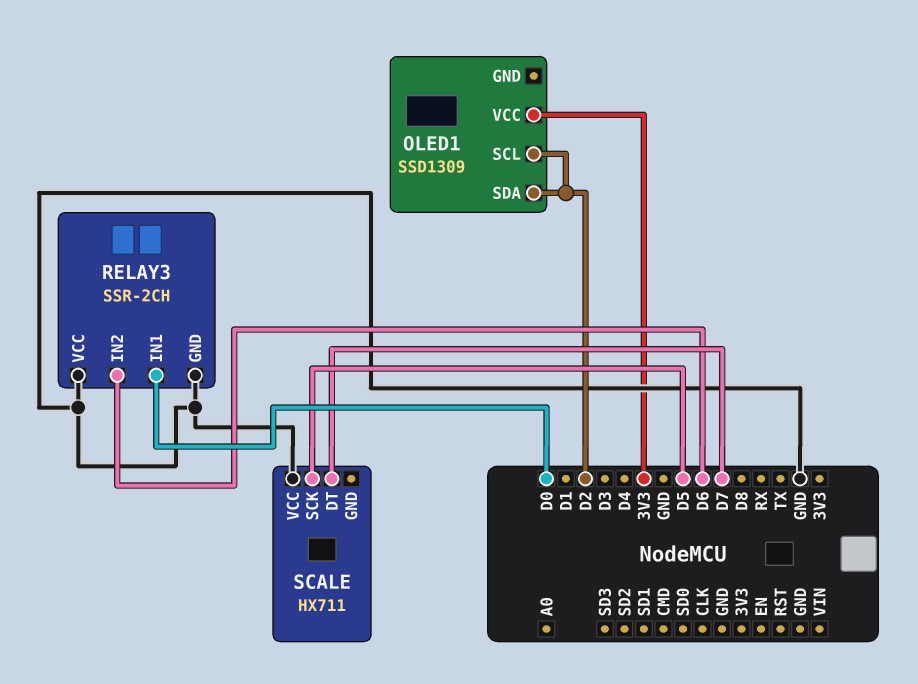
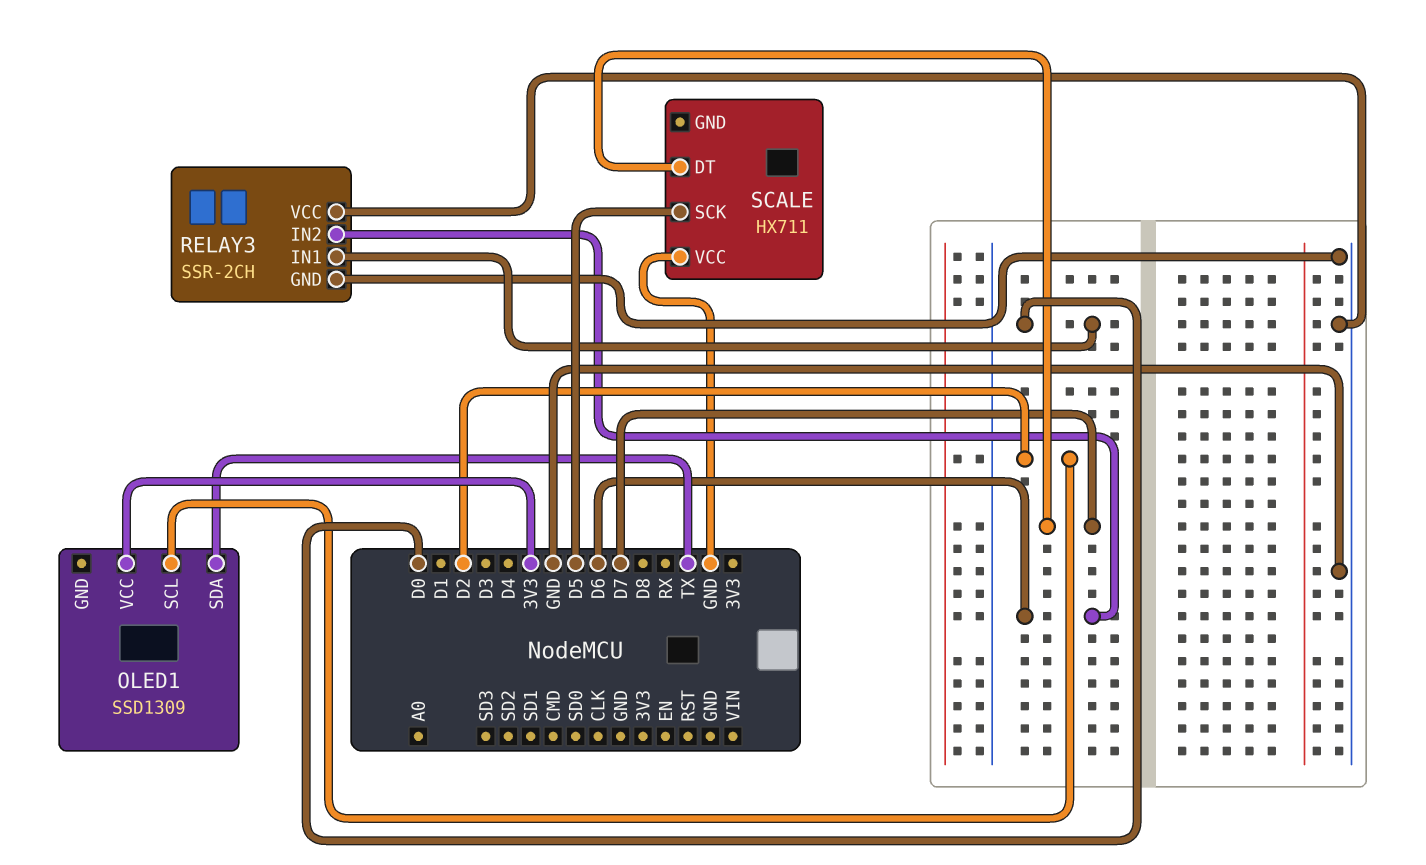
OLED1 pin SDA: D2 -> TX

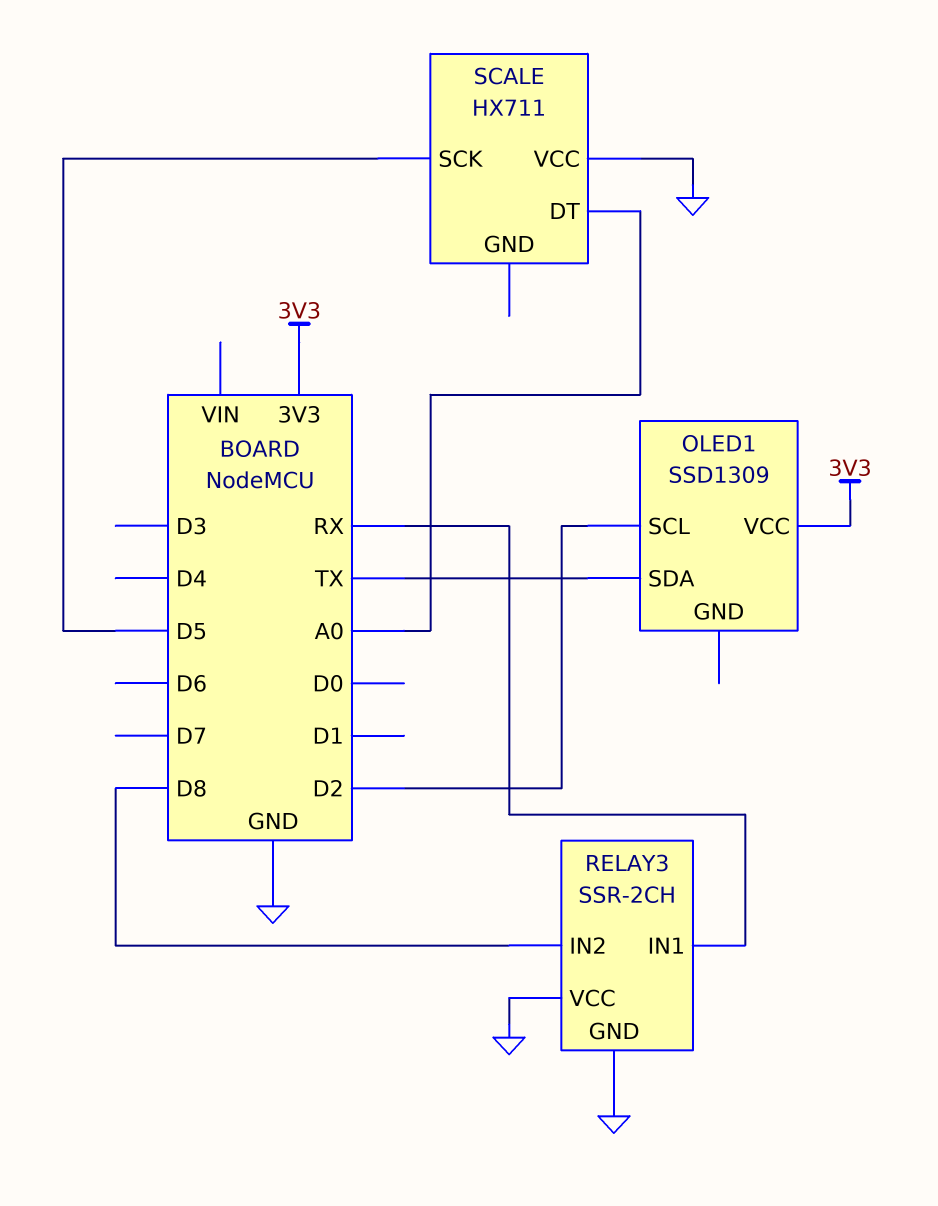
RELAY3 pin IN1: D0 -> RX
RELAY3 pin IN2: D6 -> D8
SCALE pin DT: D7 -> A0

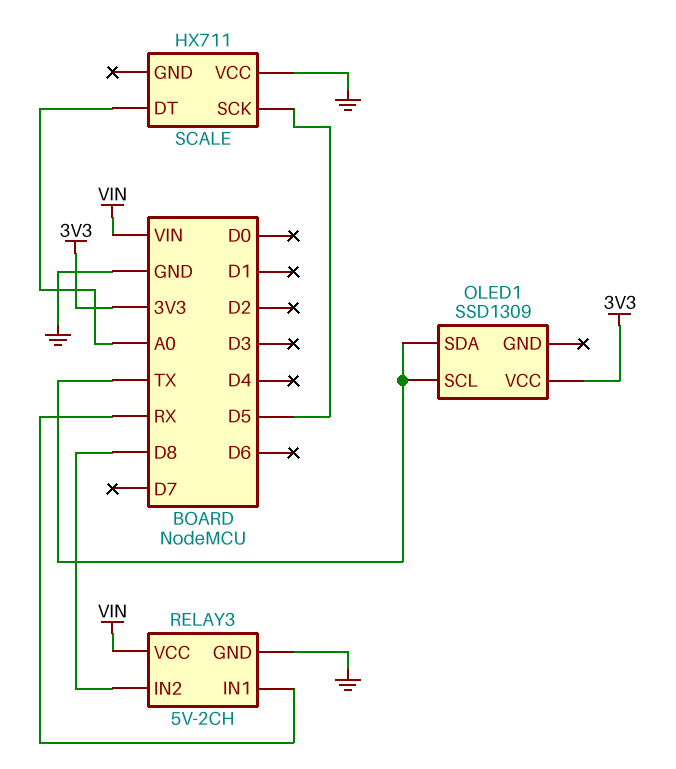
OLED1 pin SCL: D2 -> TX
RELAY3: SSR-2CH -> 5V-2CH
RELAY3 pin VCC: GND -> VIN

